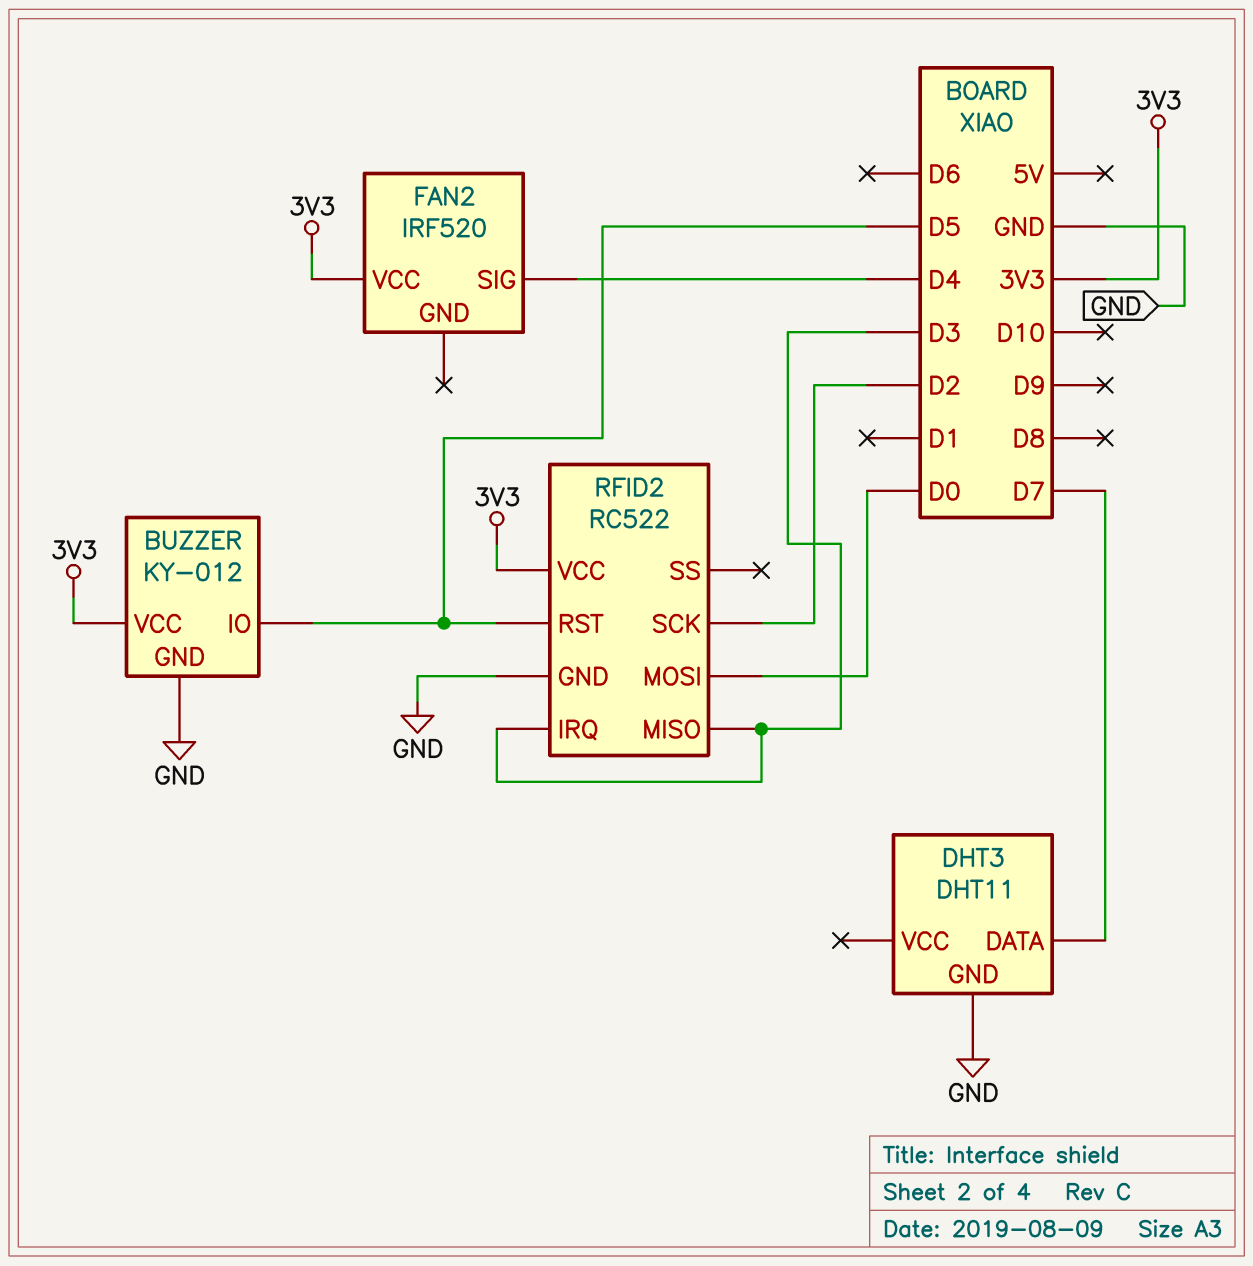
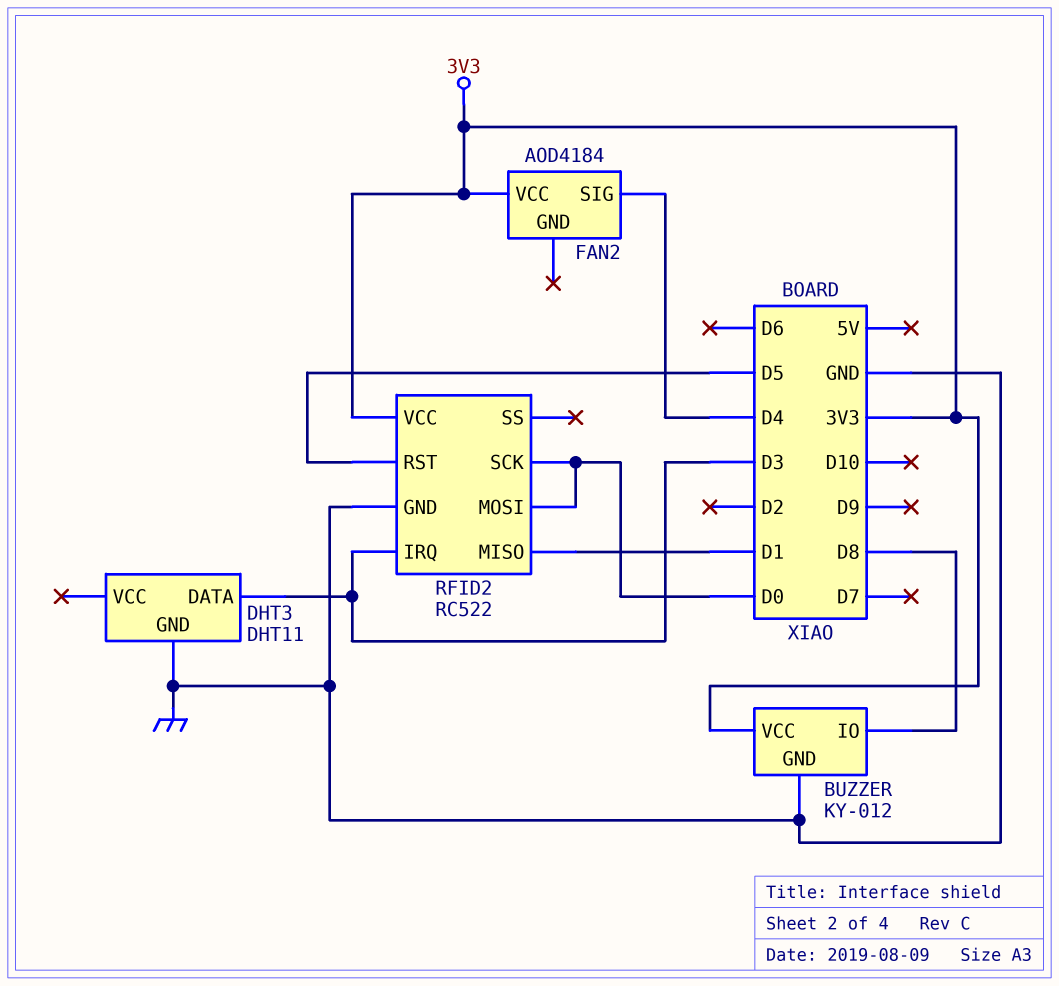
BUZZER pin IO: D5 -> D8
DHT3 pin DATA: D7 -> D3
FAN2: IRF520 -> AOD4184
RFID2 pin MISO: D3 -> D1
RFID2 pin SCK: D2 -> D0

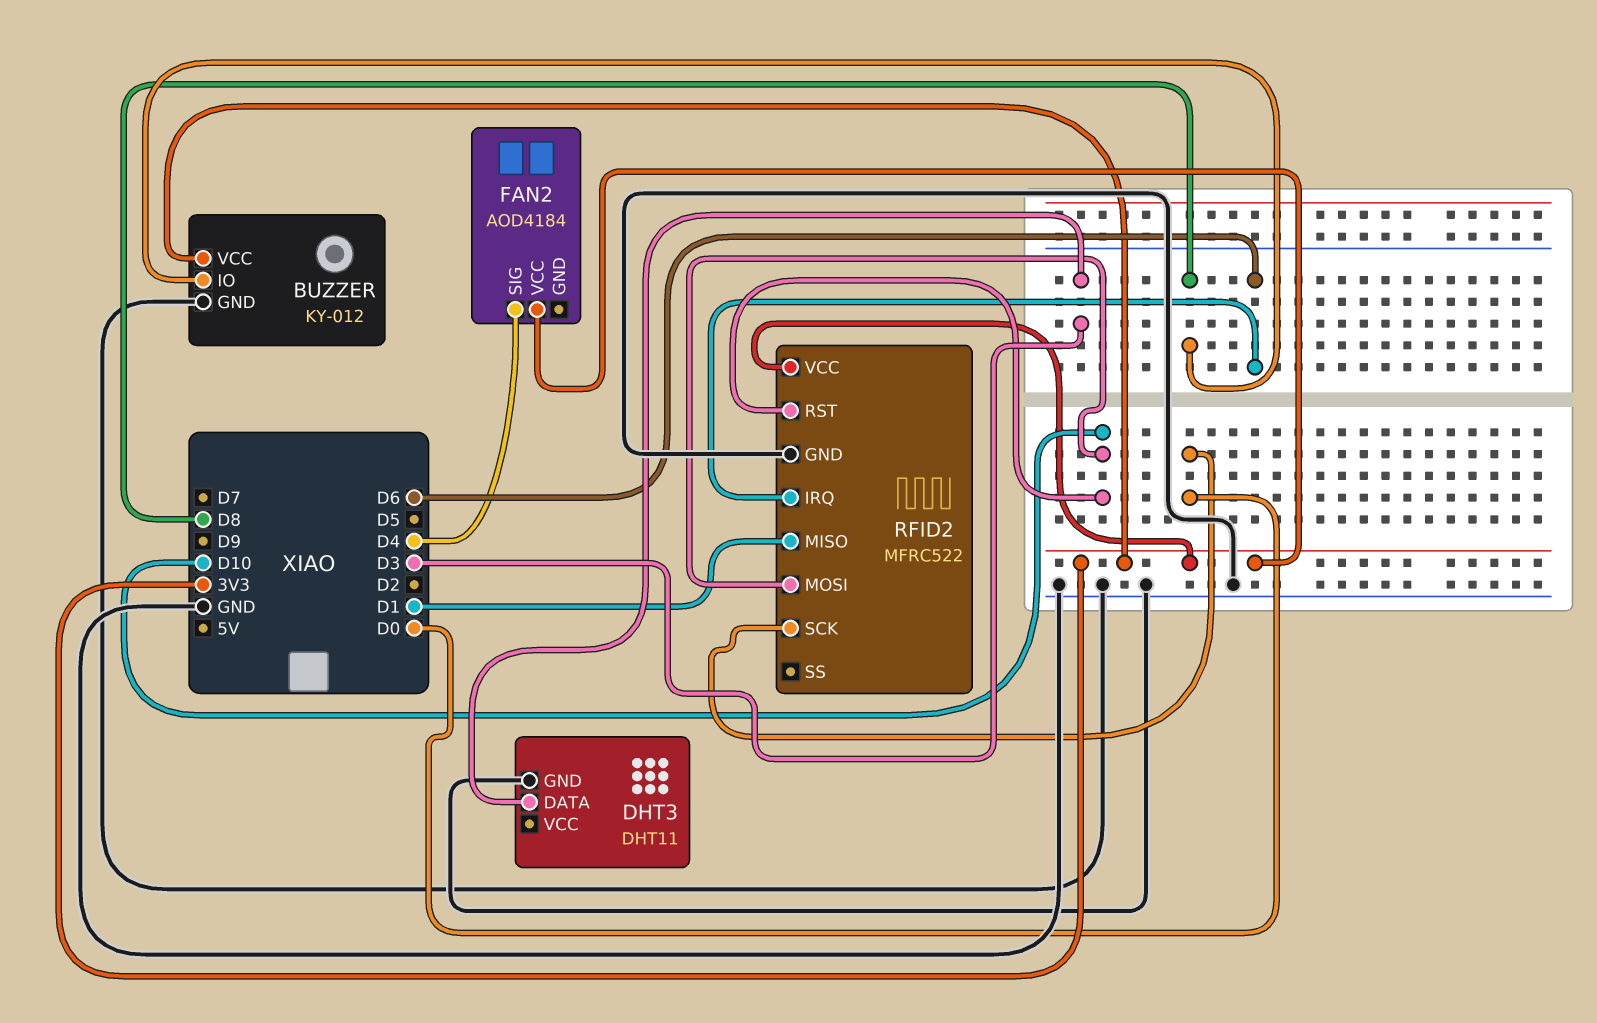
RFID2: RC522 -> MFRC522
RFID2 pin IRQ: D3 -> D6
RFID2 pin MOSI: D0 -> D10
RFID2 pin RST: D5 -> D10

